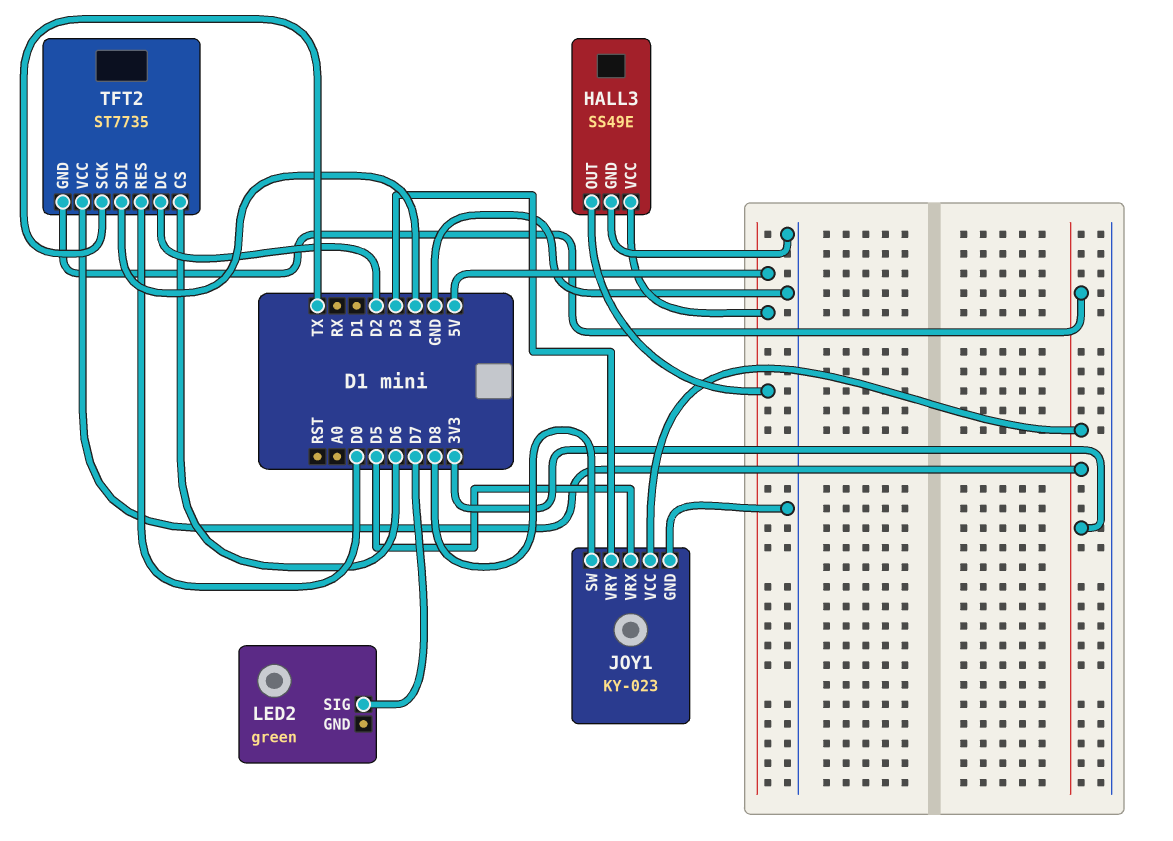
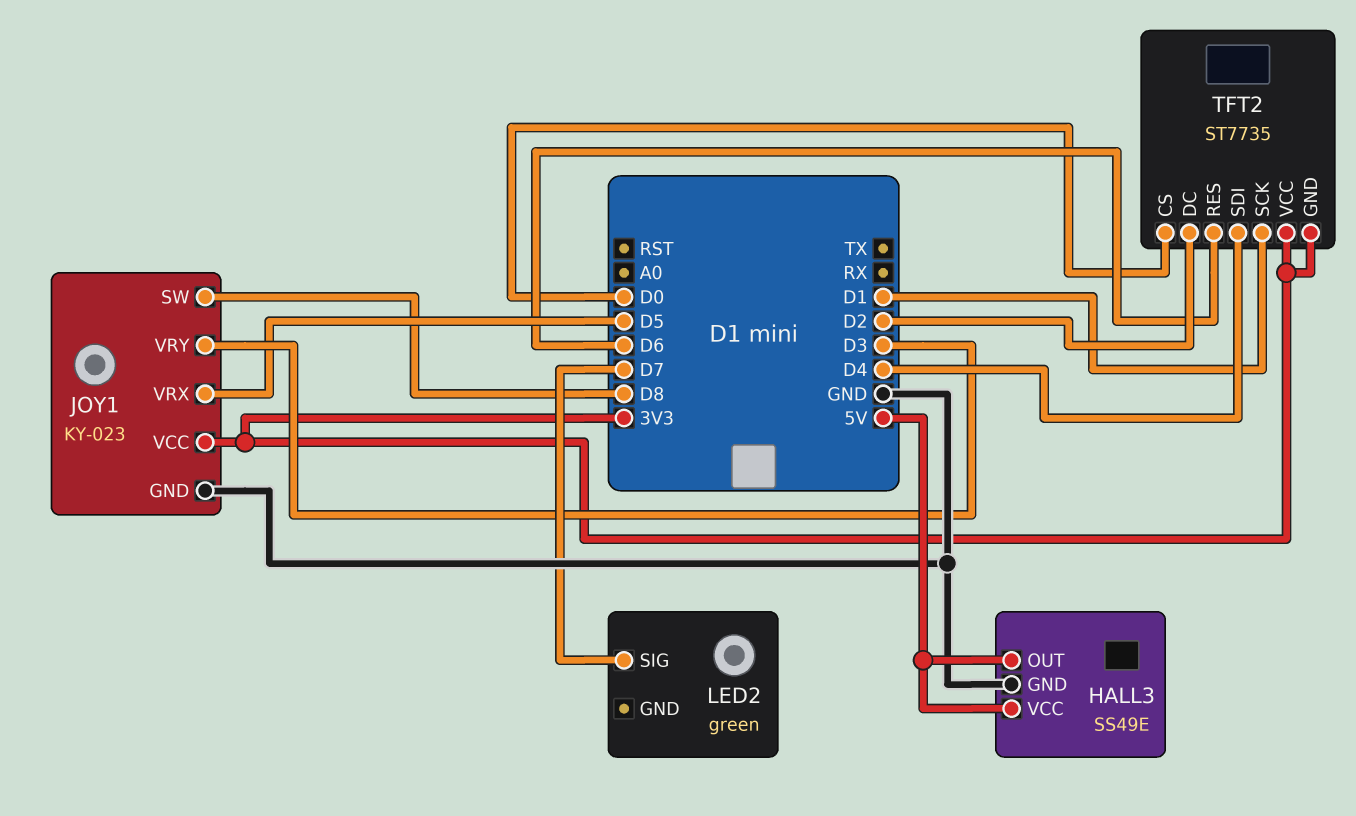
TFT2 pin CS: D6 -> D0
TFT2 pin RES: D0 -> D6
TFT2 pin SCK: TX -> D1

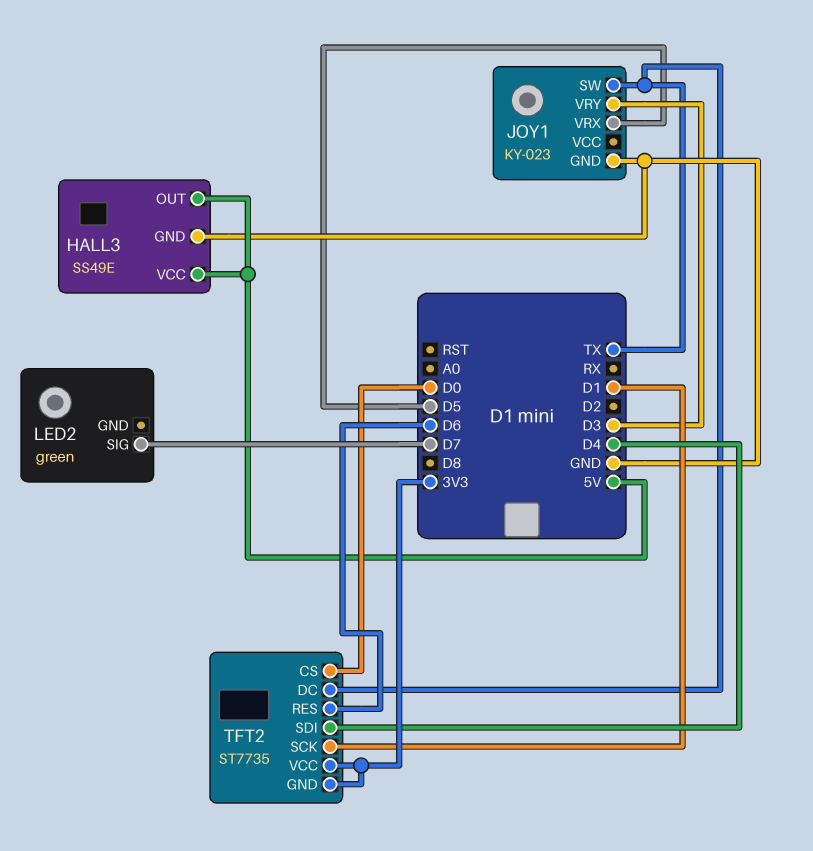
JOY1 pin SW: D8 -> TX
JOY1 pin VCC: 3V3 -> none
TFT2 pin DC: D2 -> TX

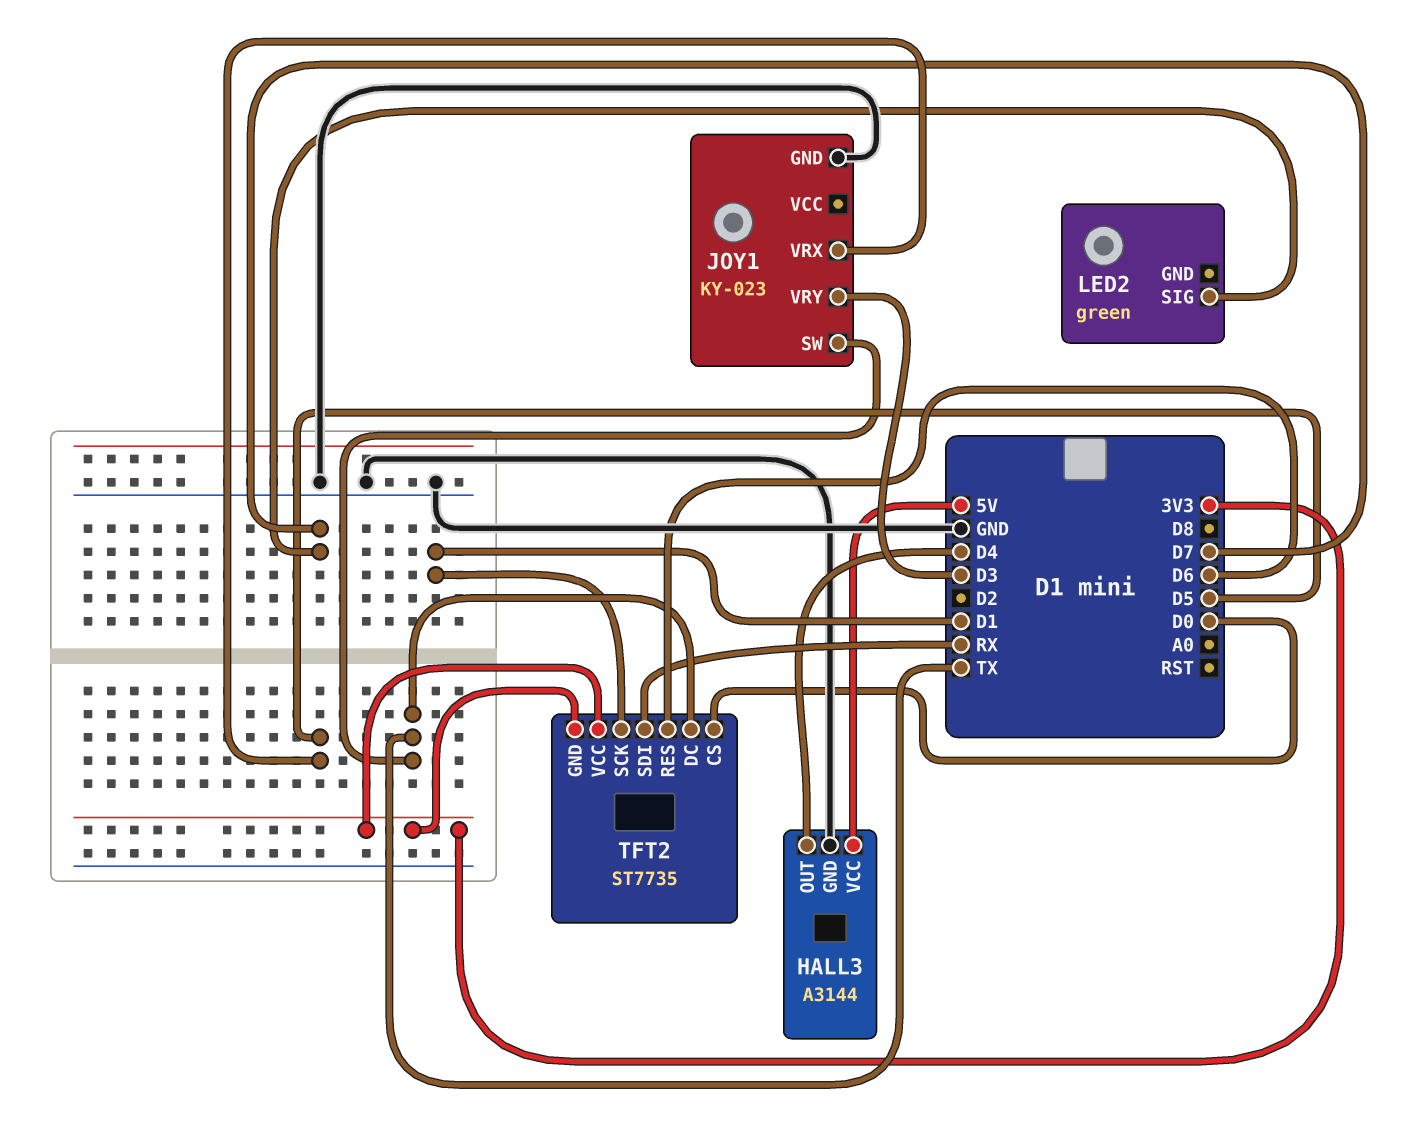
HALL3: SS49E -> A3144
HALL3 pin OUT: 5V -> D4
TFT2 pin SDI: D4 -> RX

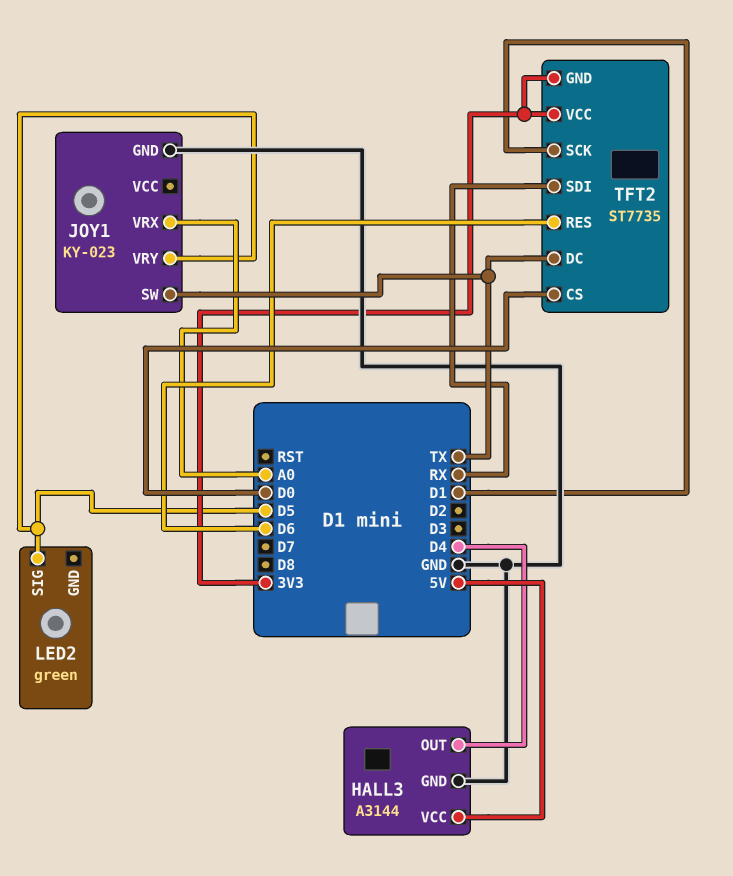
JOY1 pin VRX: D5 -> A0
JOY1 pin VRY: D3 -> D5
LED2 pin SIG: D7 -> D5

